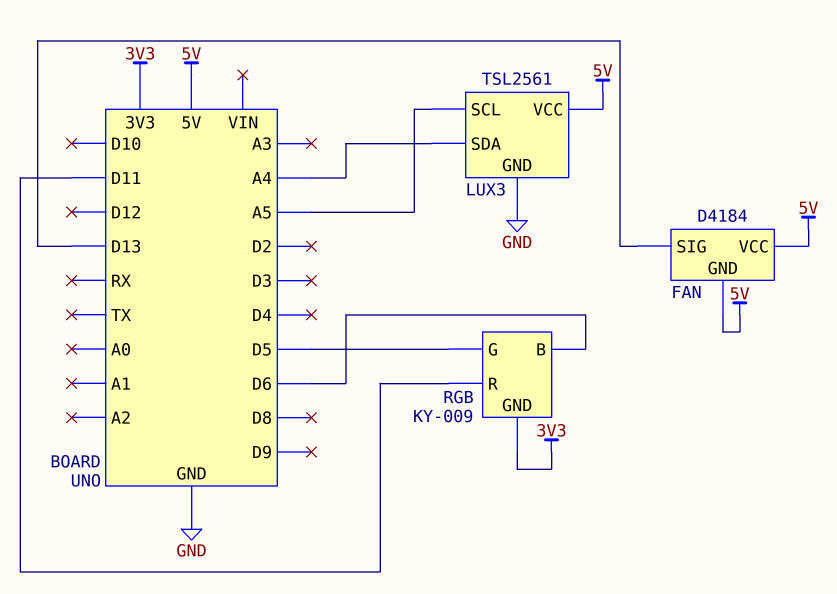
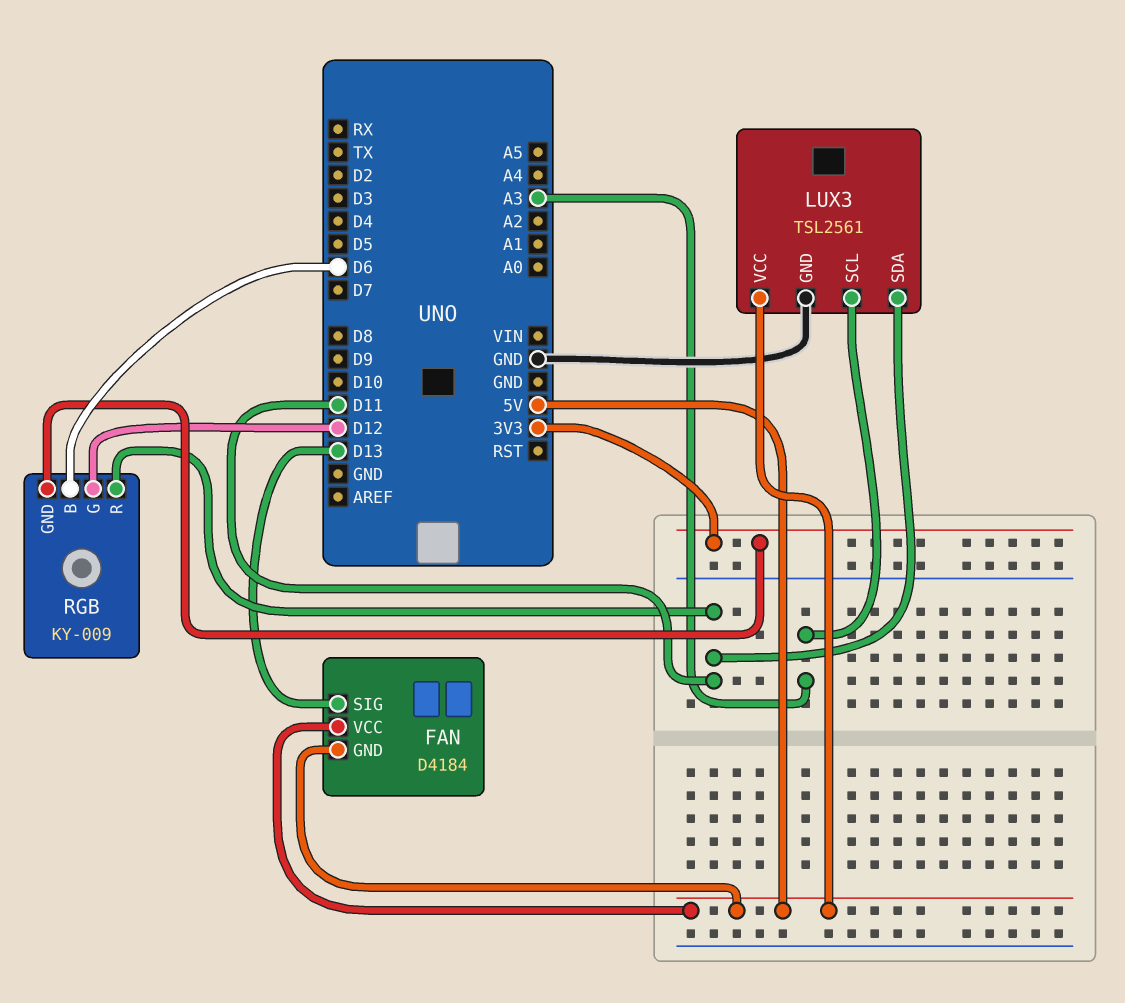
LUX3 pin SCL: A5 -> A3
LUX3 pin SDA: A4 -> D11
RGB pin G: D5 -> D12

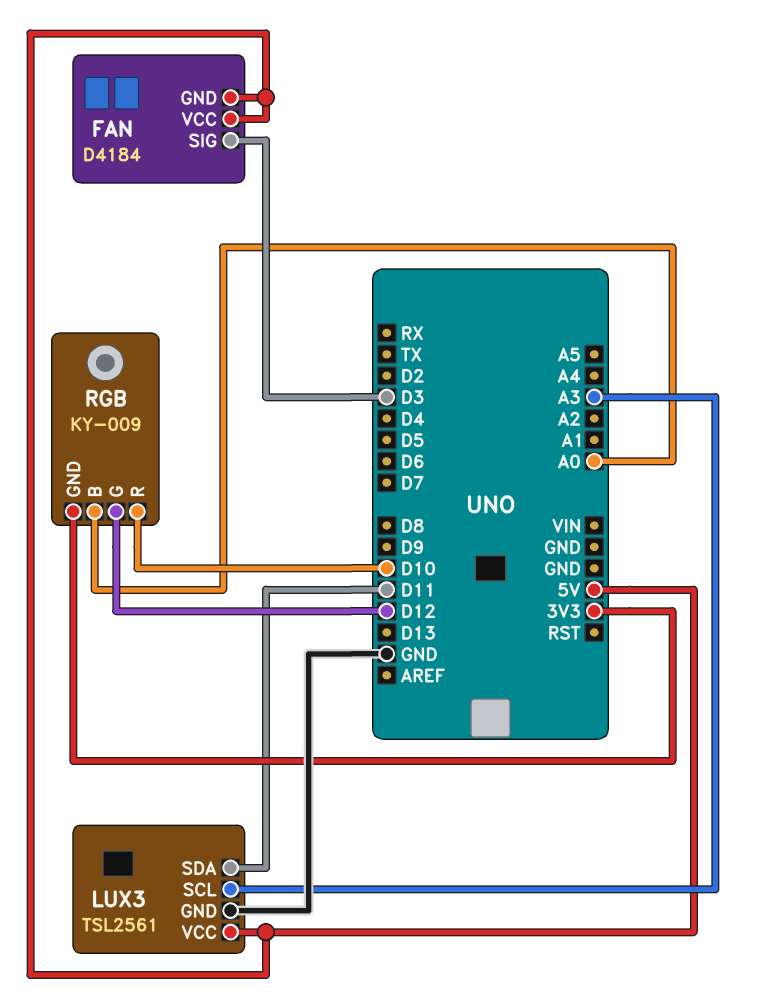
FAN pin SIG: D13 -> D3
RGB pin B: D6 -> A0
RGB pin R: D11 -> D10

